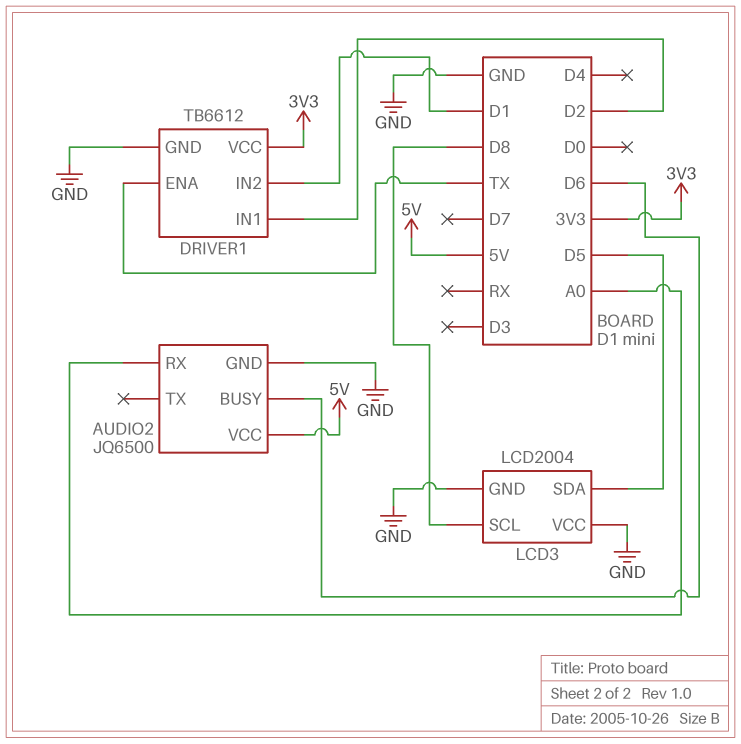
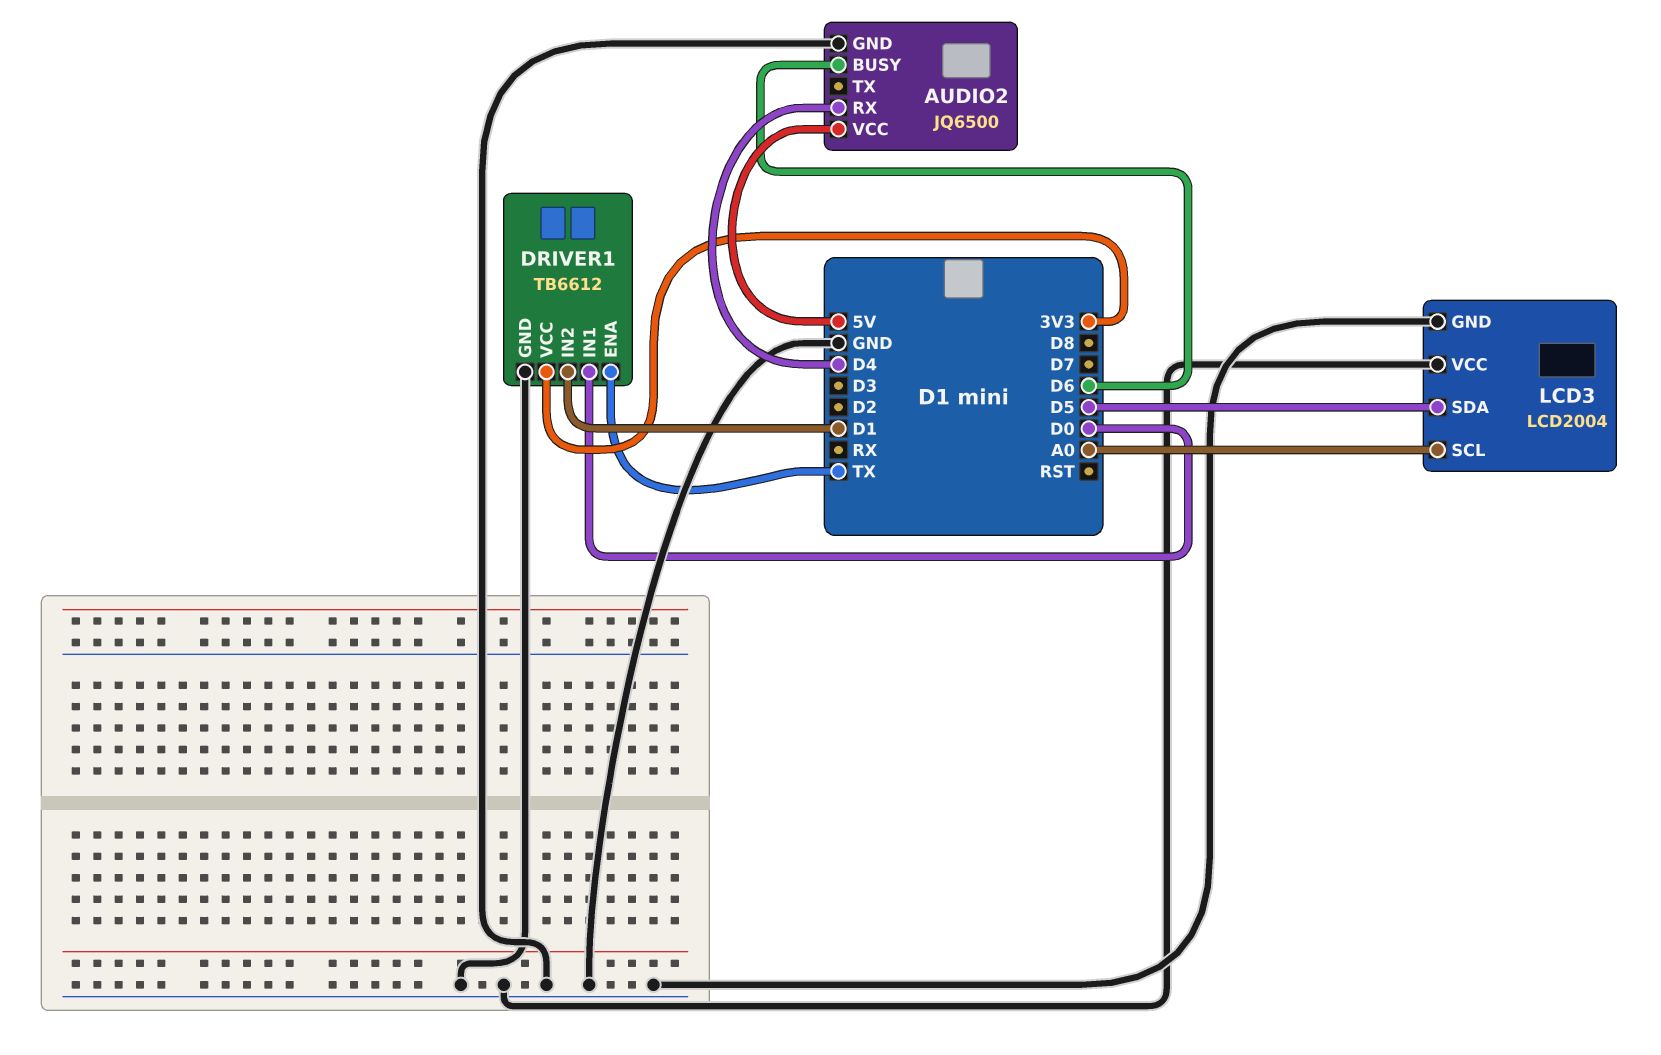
AUDIO2 pin RX: A0 -> D4
DRIVER1 pin IN1: D2 -> D0
LCD3 pin SCL: D8 -> A0

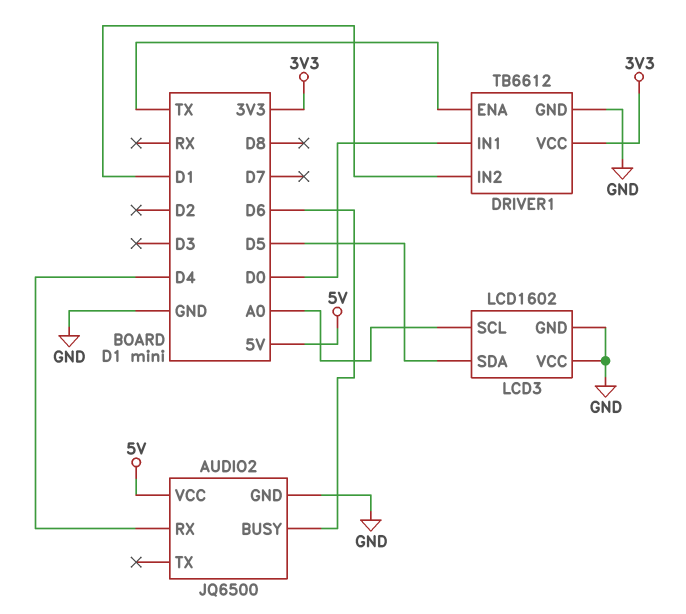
LCD3: LCD2004 -> LCD1602

